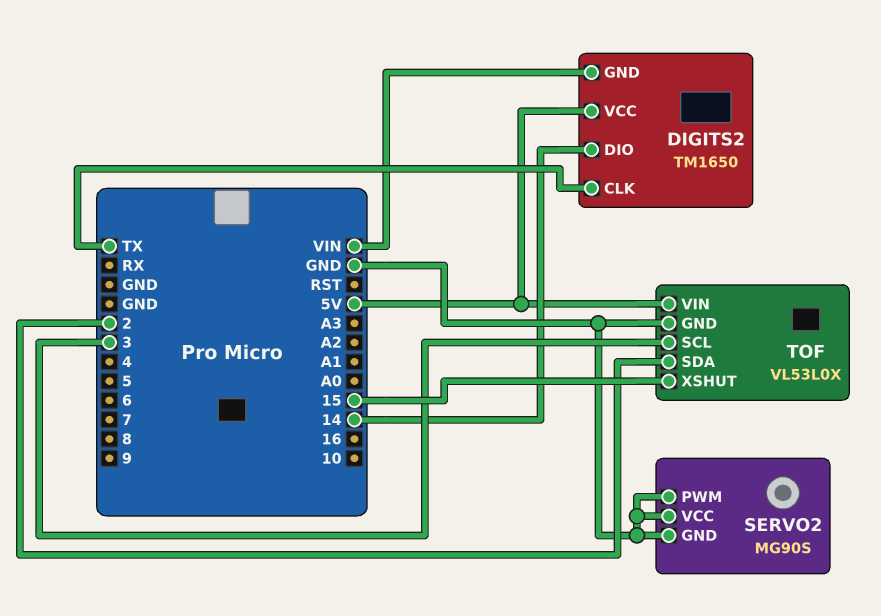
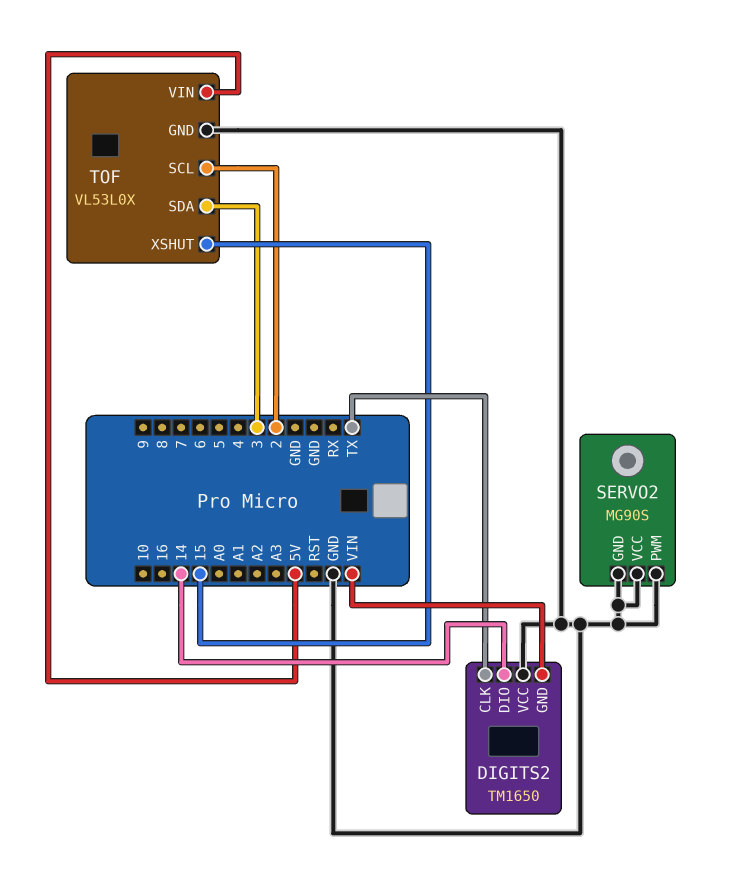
DIGITS2 pin VCC: 5V -> GND
TOF pin SCL: 3 -> 2
TOF pin SDA: 2 -> 3

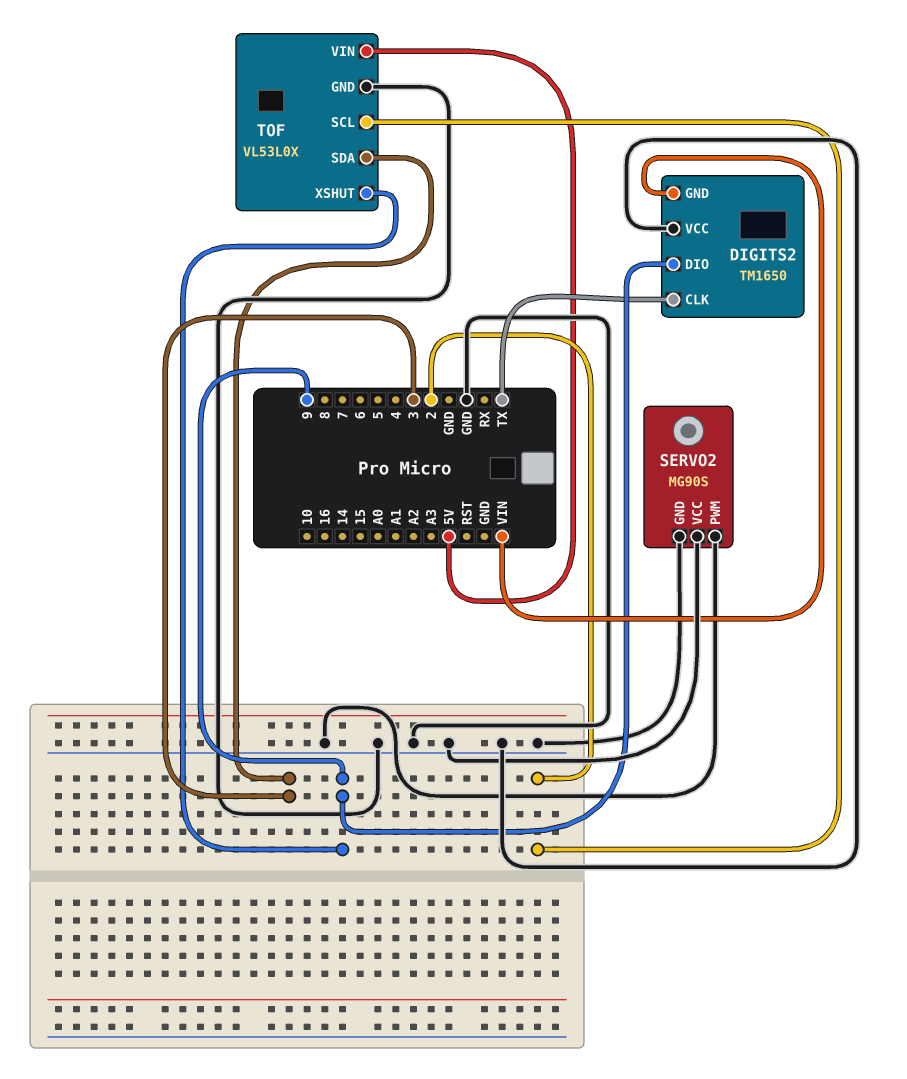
DIGITS2 pin DIO: 14 -> 9
TOF pin XSHUT: 15 -> 9

